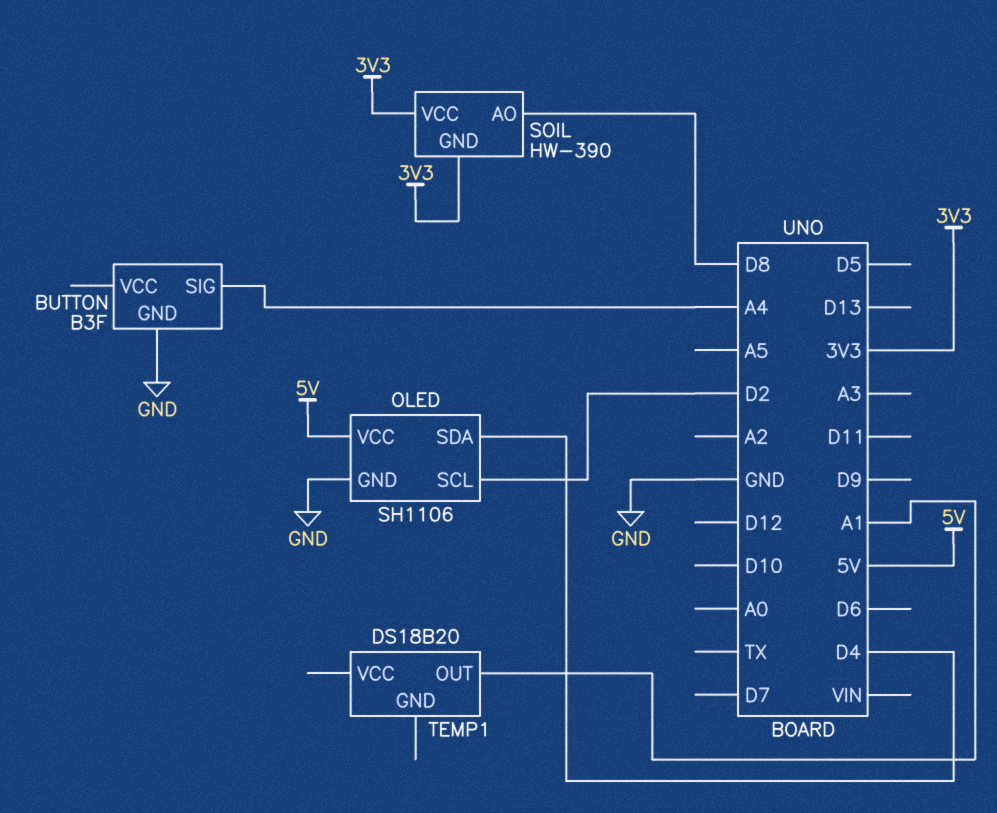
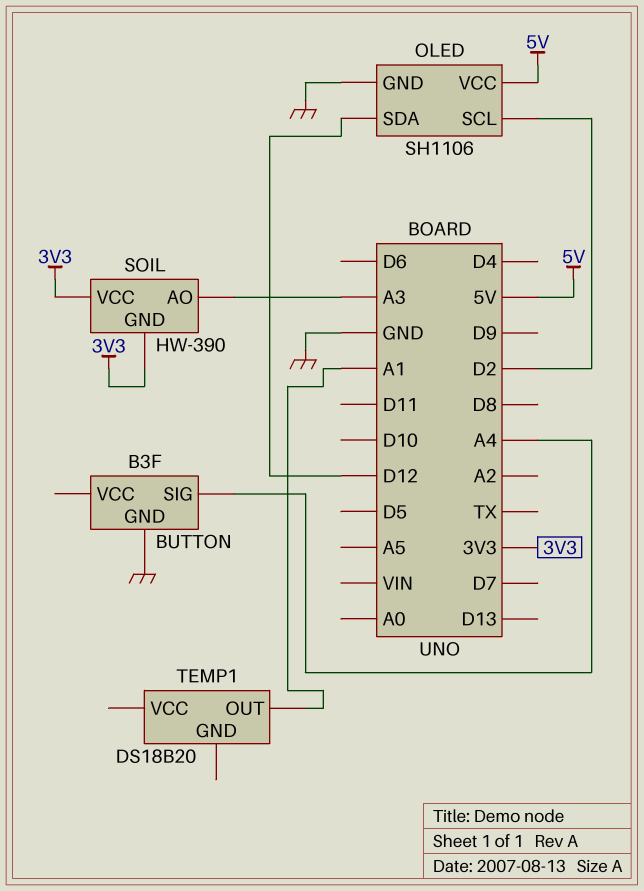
OLED pin SDA: D4 -> D12
SOIL pin AO: D8 -> A3

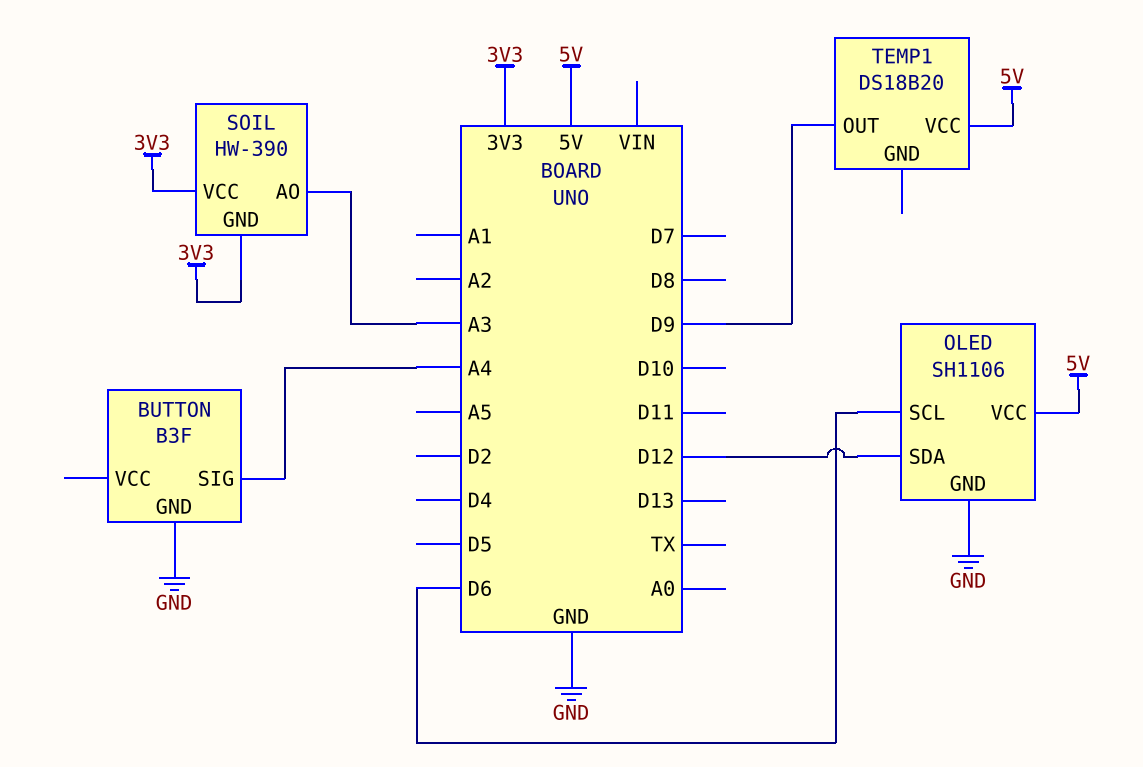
OLED pin SCL: D2 -> D6
TEMP1 pin OUT: A1 -> D9
TEMP1 pin VCC: none -> 5V

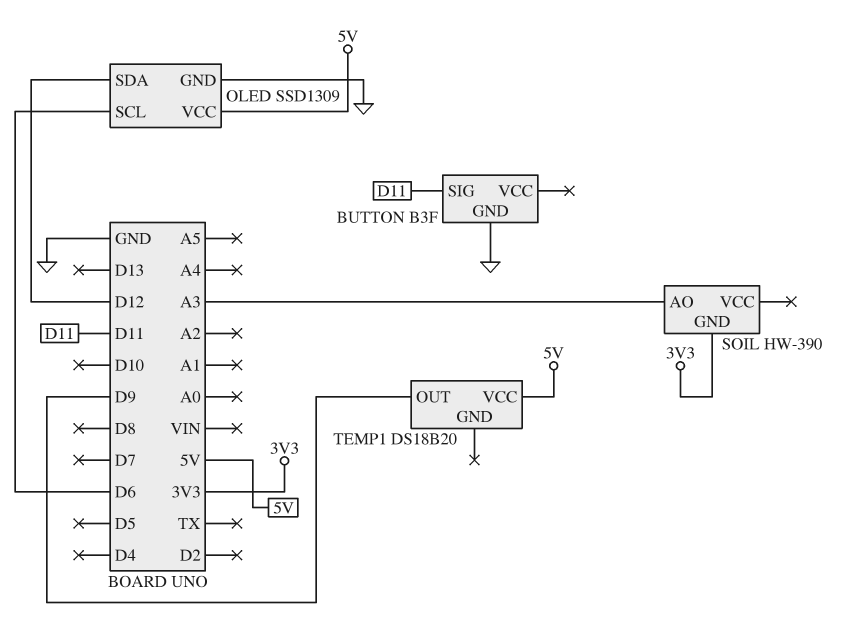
BUTTON pin SIG: A4 -> D11
OLED: SH1106 -> SSD1309
SOIL pin VCC: 3V3 -> none

